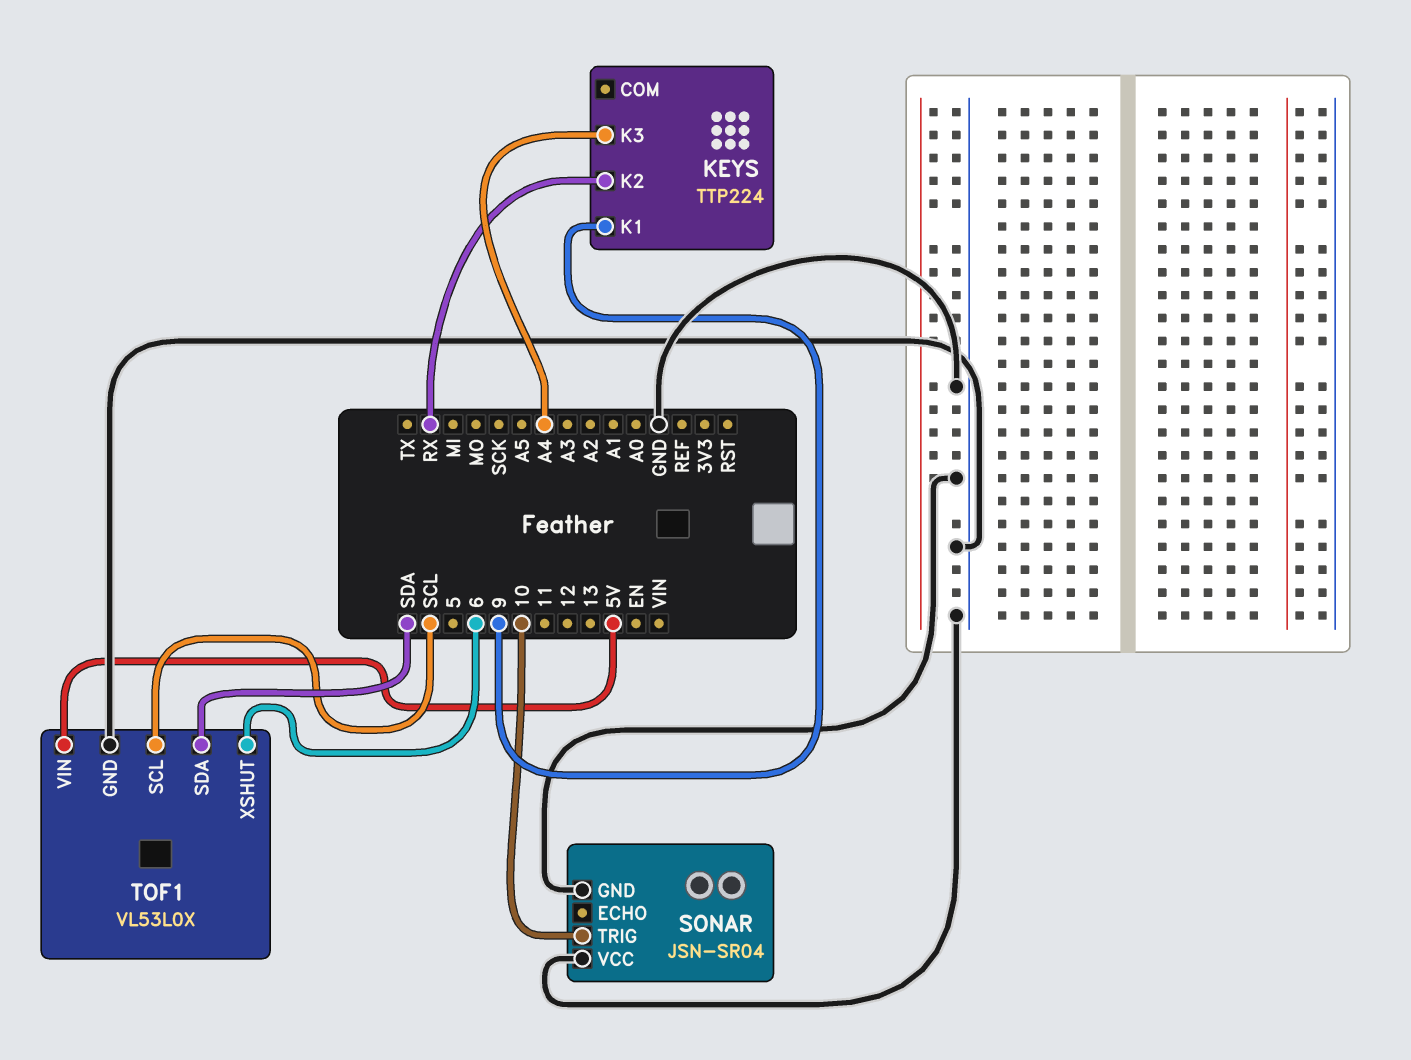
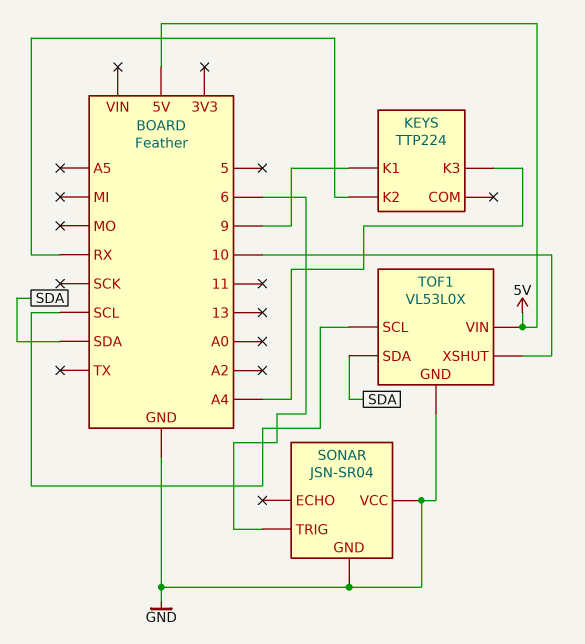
SONAR pin TRIG: 10 -> 6
TOF1 pin XSHUT: 6 -> 10

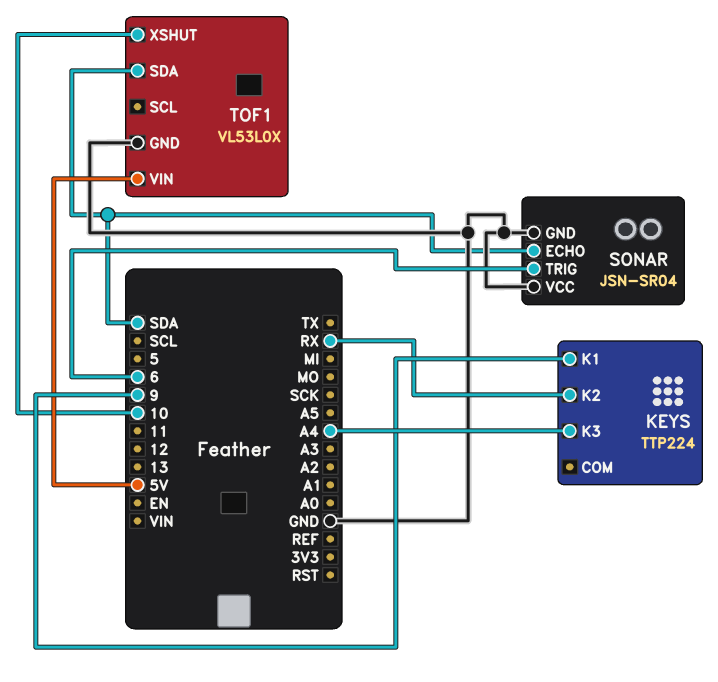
SONAR pin ECHO: none -> SDA
TOF1 pin SCL: SCL -> none

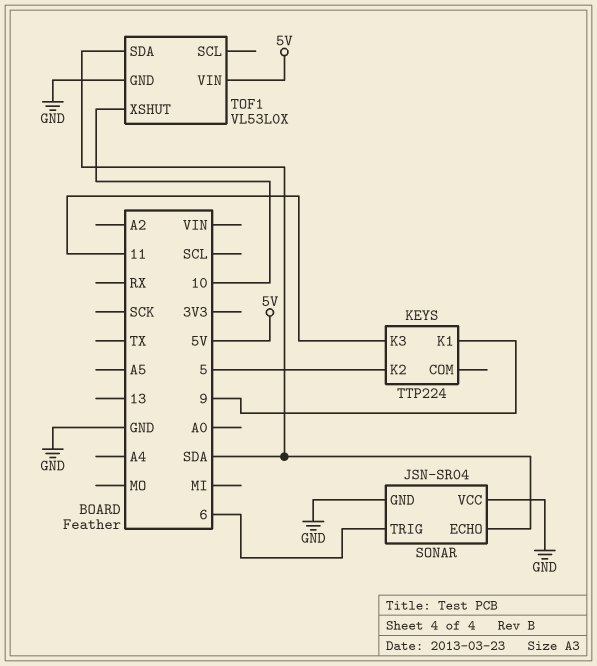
KEYS pin K2: RX -> 5
KEYS pin K3: A4 -> 11

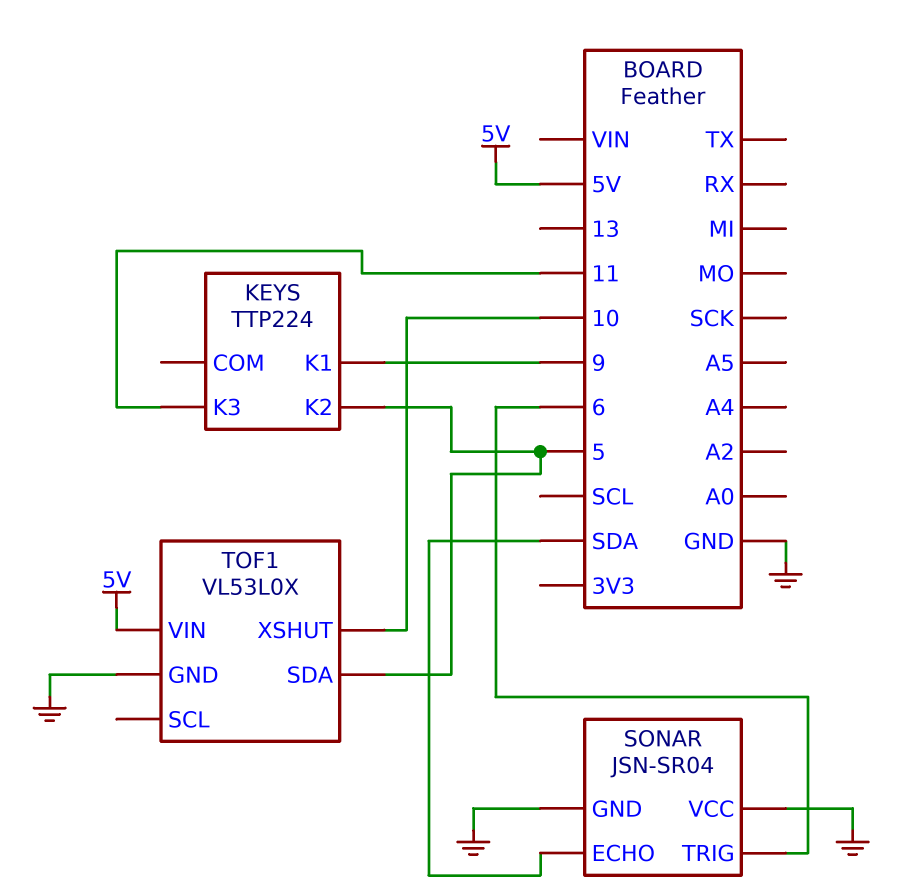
TOF1 pin SDA: SDA -> 5

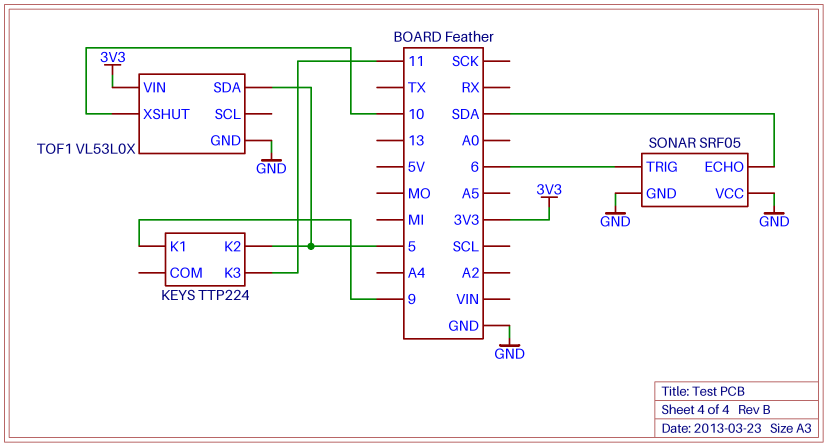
SONAR: JSN-SR04 -> SRF05
TOF1 pin VIN: 5V -> 3V3

